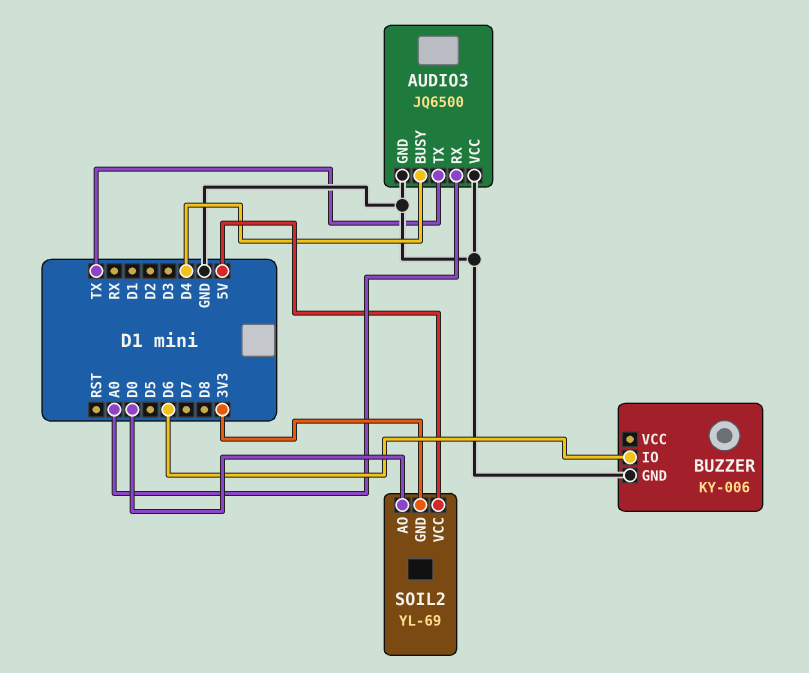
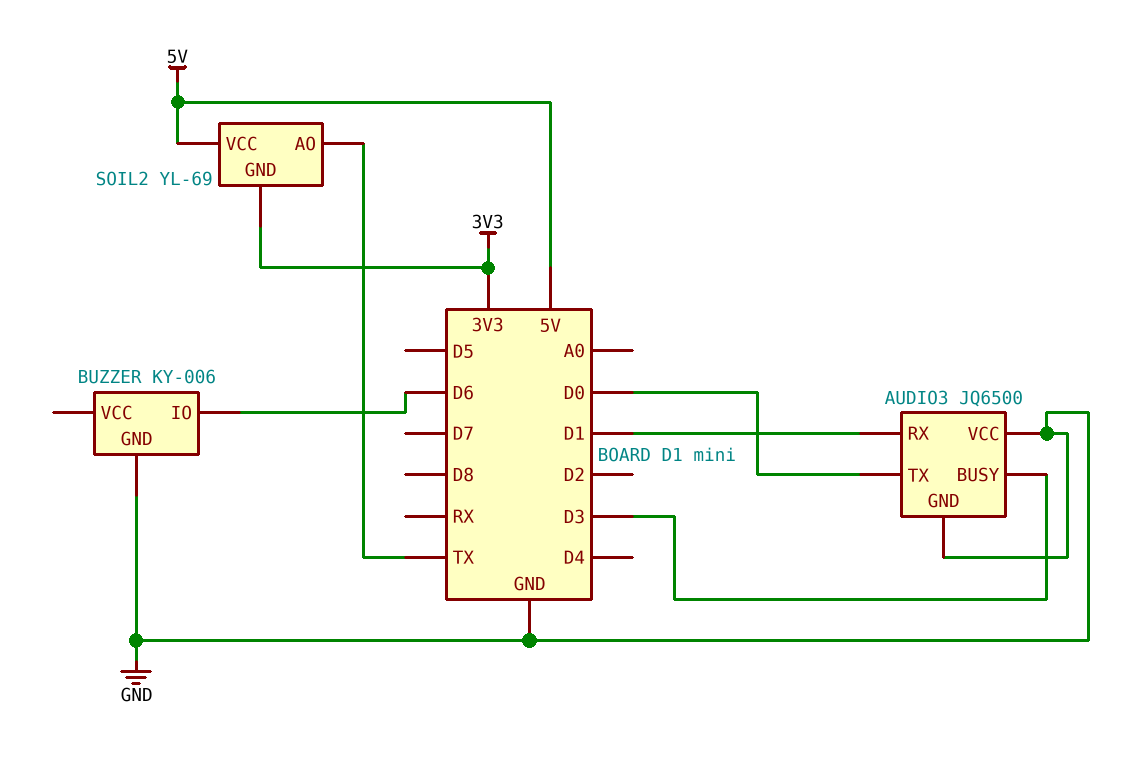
AUDIO3 pin BUSY: D4 -> D3
AUDIO3 pin RX: A0 -> D1
AUDIO3 pin TX: TX -> D0
SOIL2 pin AO: D0 -> TX

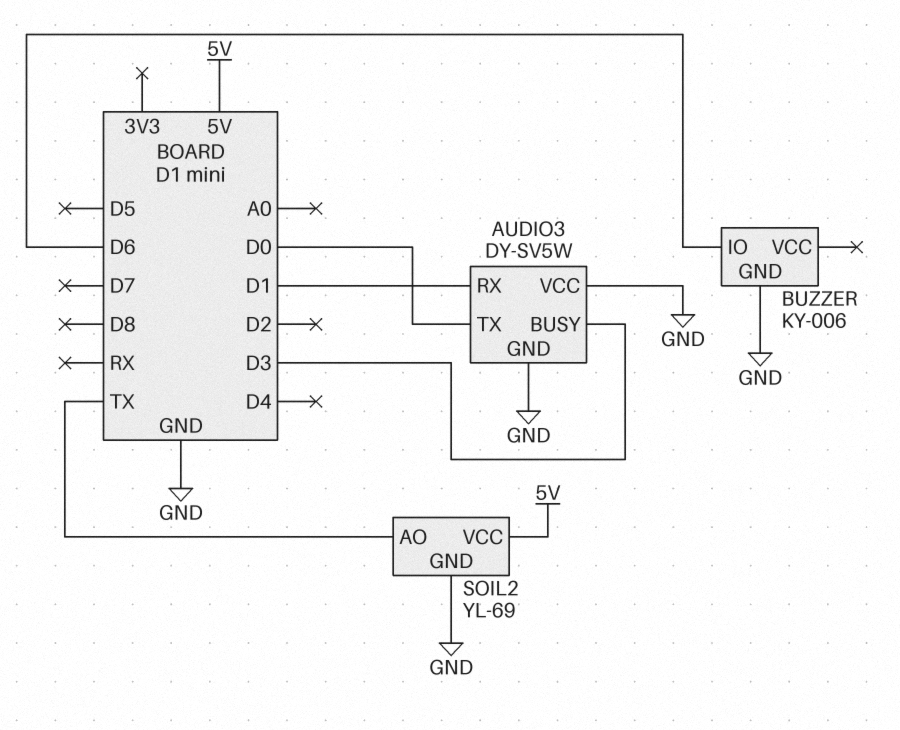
AUDIO3: JQ6500 -> DY-SV5W
SOIL2 pin GND: 3V3 -> GND

